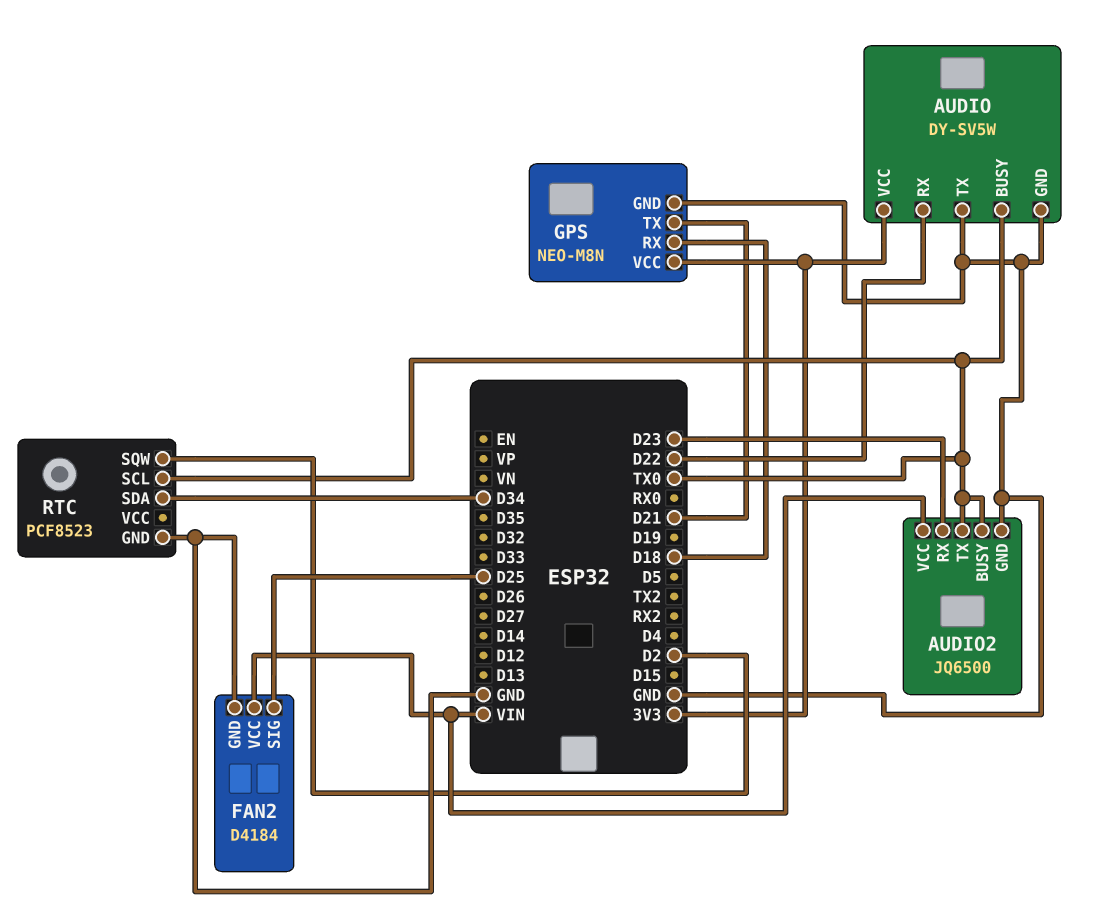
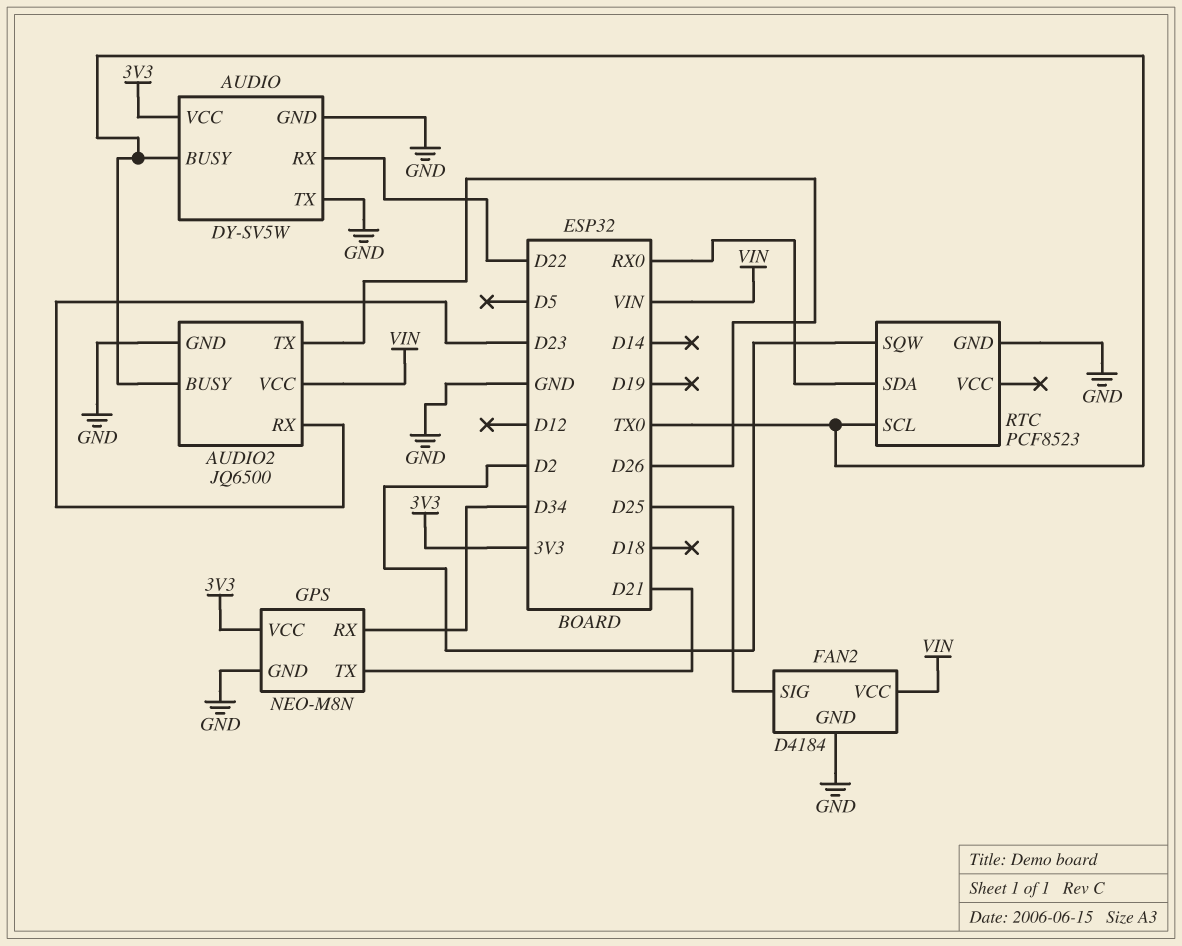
AUDIO2 pin TX: TX0 -> D26
GPS pin RX: D18 -> D34
RTC pin SDA: D34 -> RX0

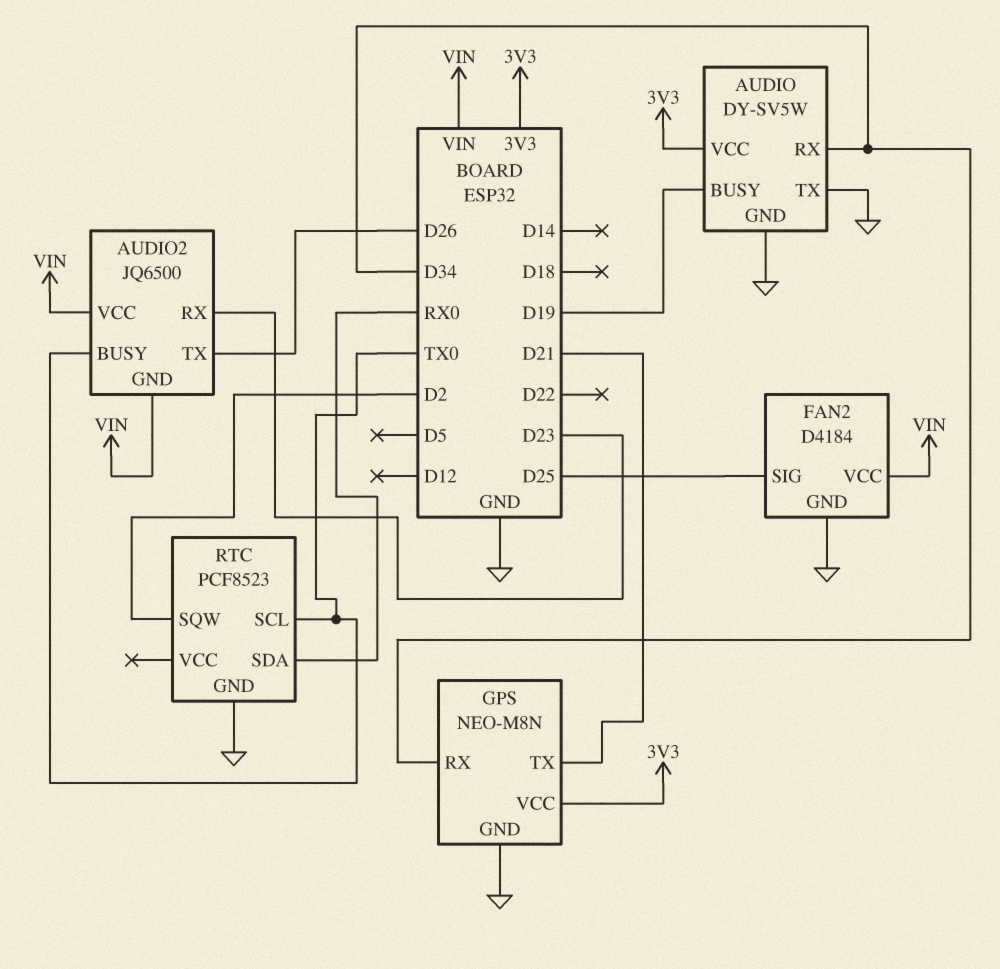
AUDIO pin BUSY: TX0 -> D19
AUDIO pin RX: D22 -> D34
AUDIO2 pin GND: GND -> VIN

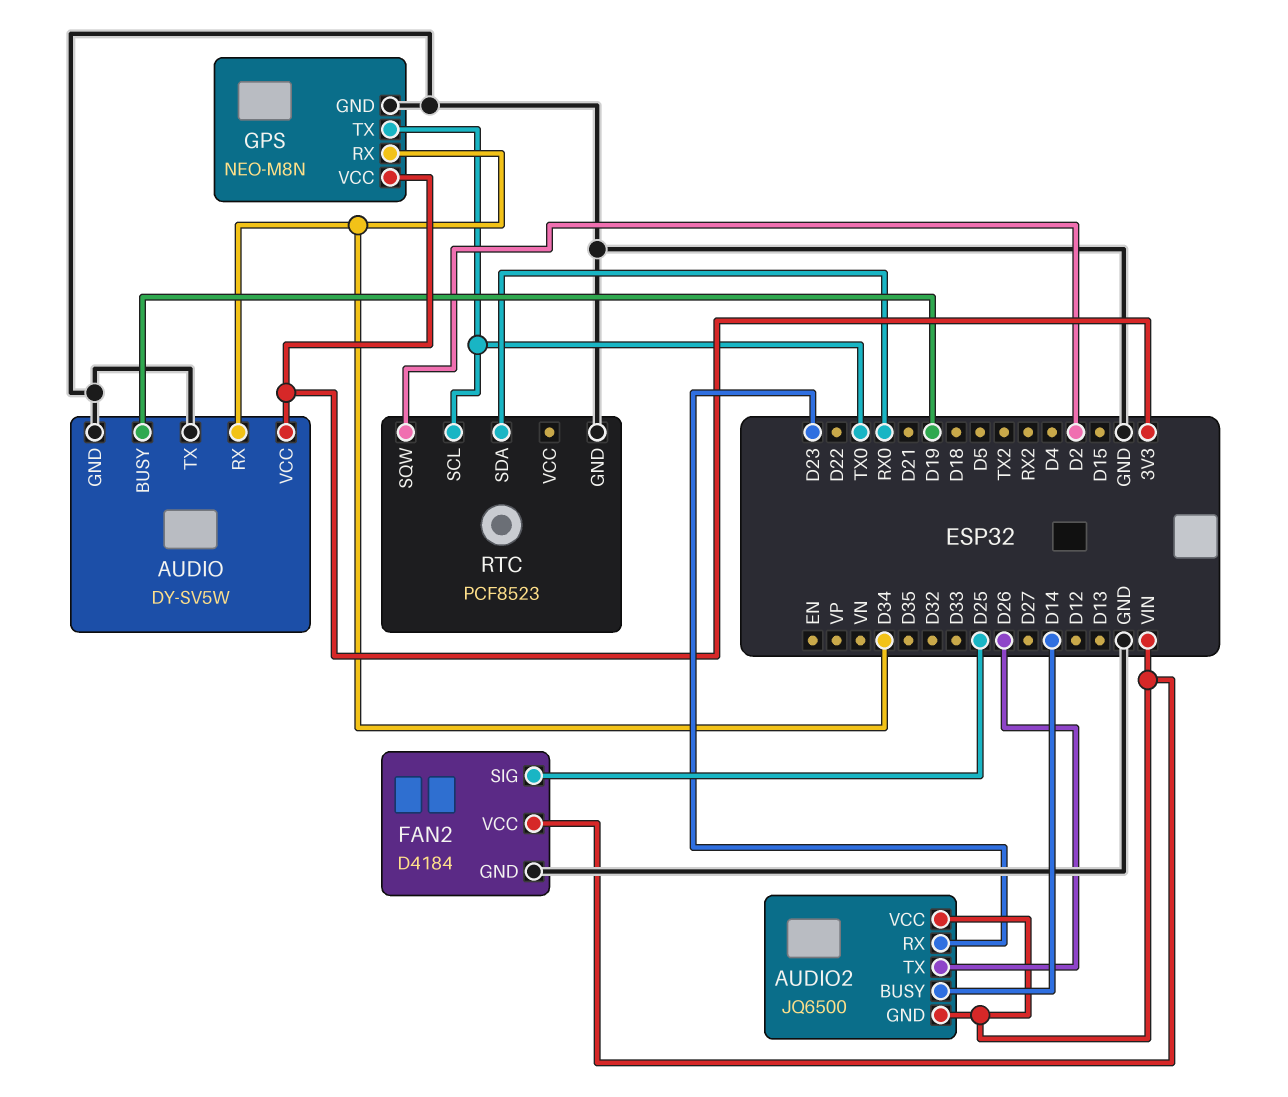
AUDIO2 pin BUSY: TX0 -> D14
GPS pin TX: D21 -> TX0

